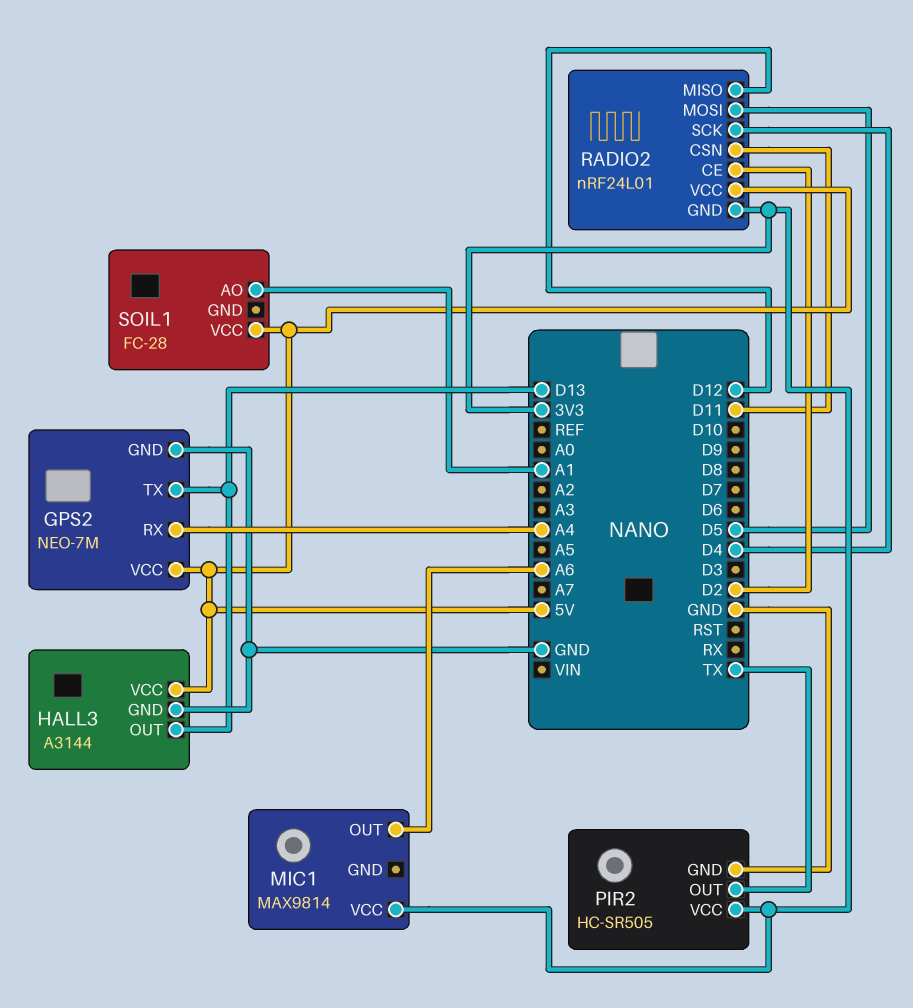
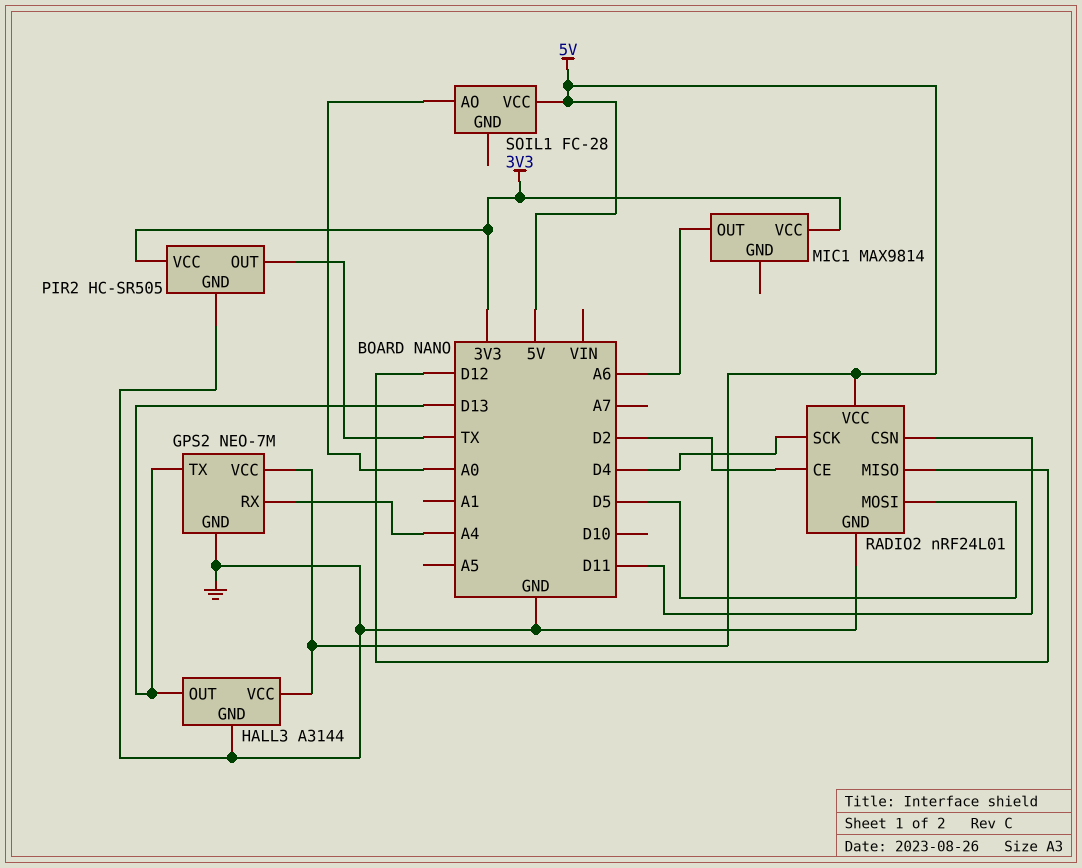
RADIO2 pin GND: 3V3 -> GND
SOIL1 pin AO: A1 -> A0

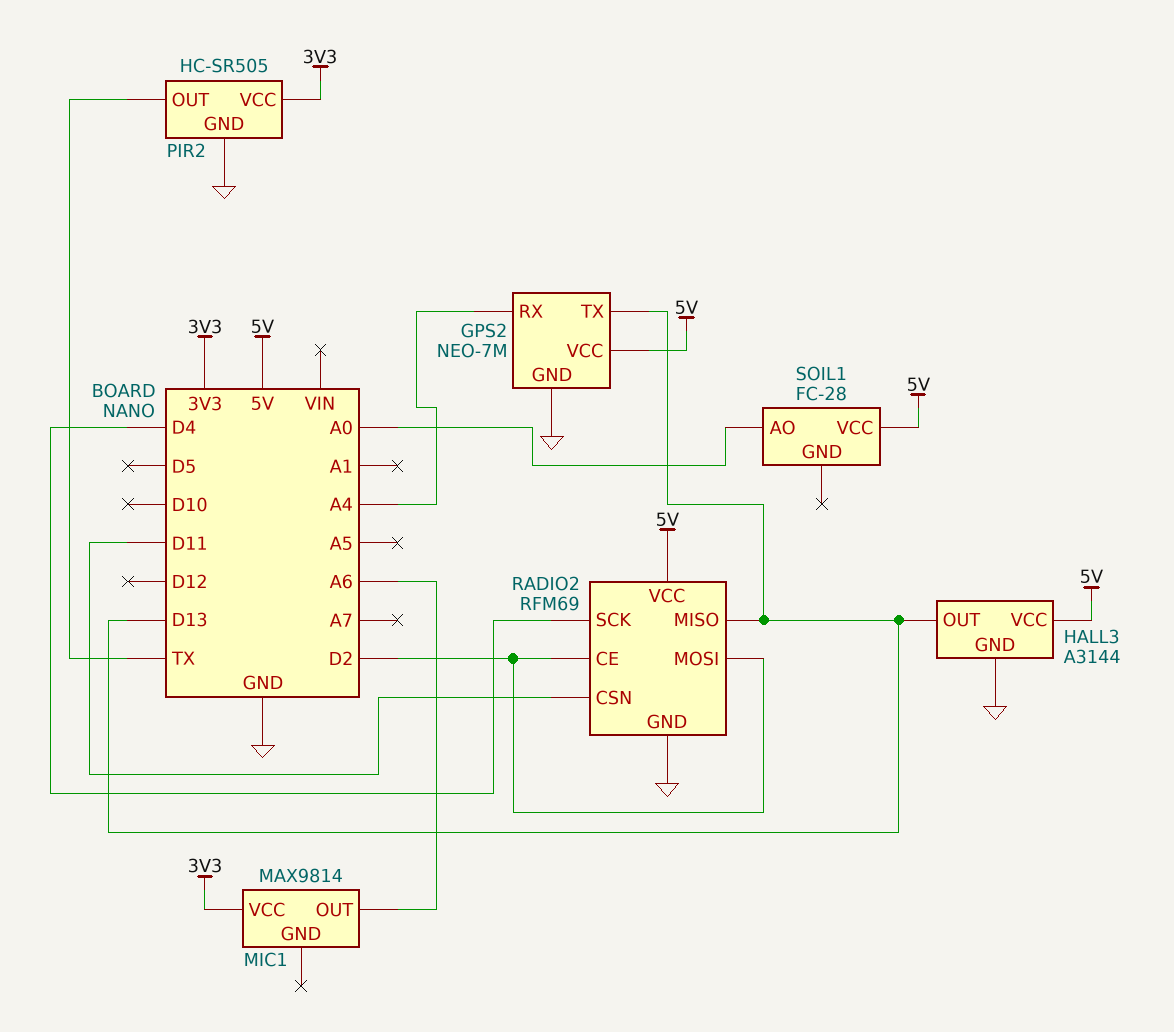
RADIO2: nRF24L01 -> RFM69
RADIO2 pin MISO: D12 -> D13
RADIO2 pin MOSI: D5 -> D2

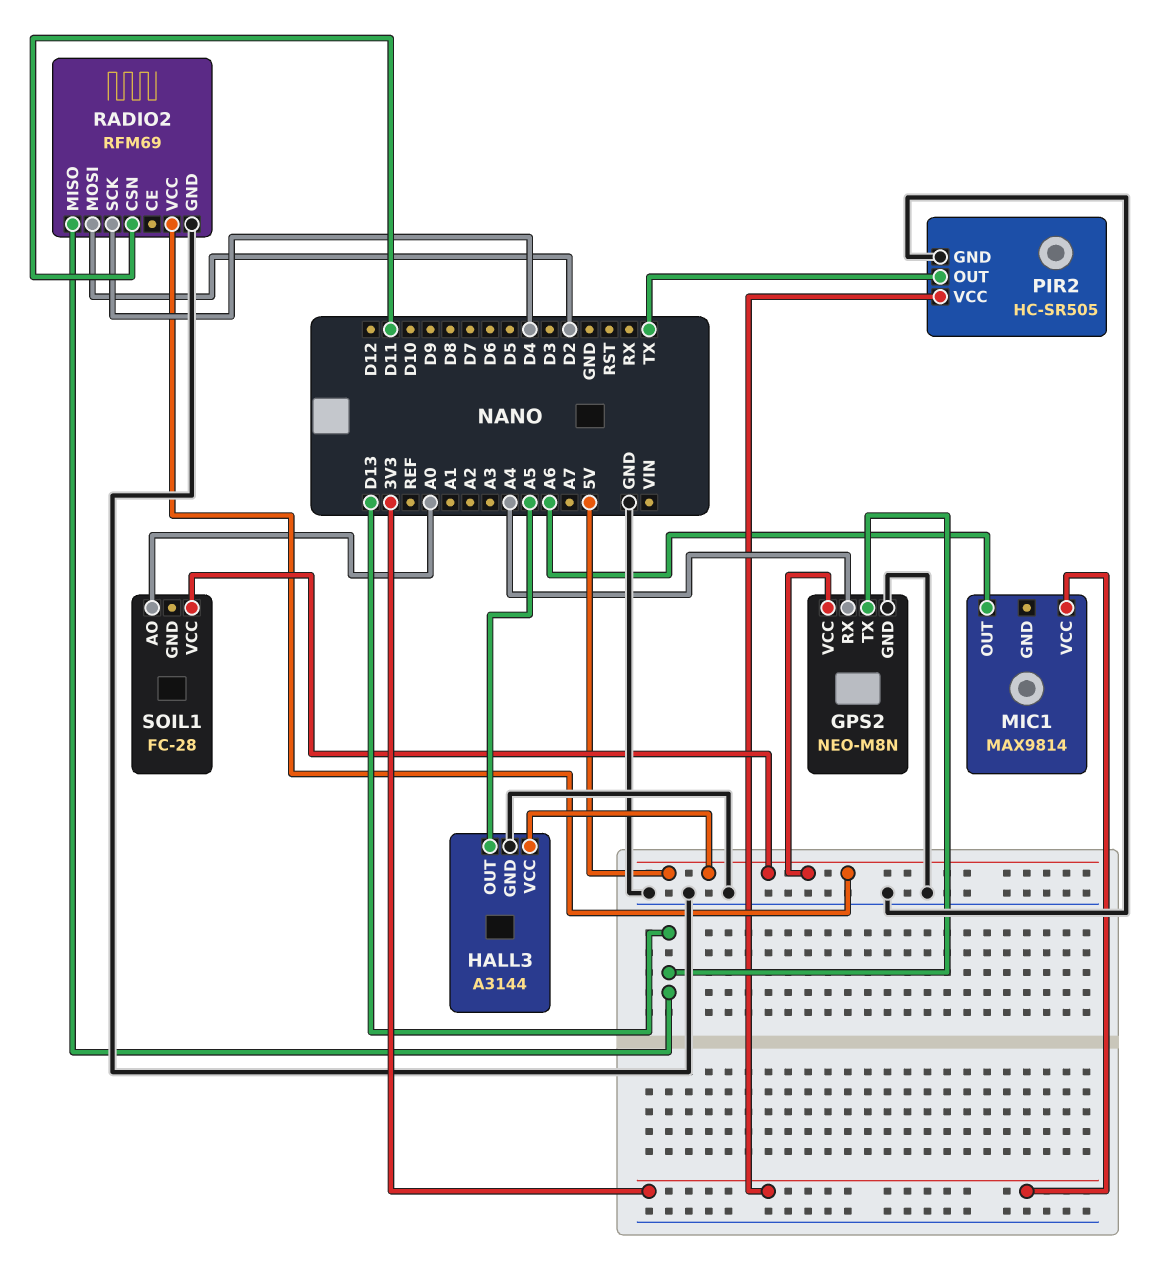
GPS2: NEO-7M -> NEO-M8N
HALL3 pin OUT: D13 -> A5
RADIO2 pin CE: D2 -> none

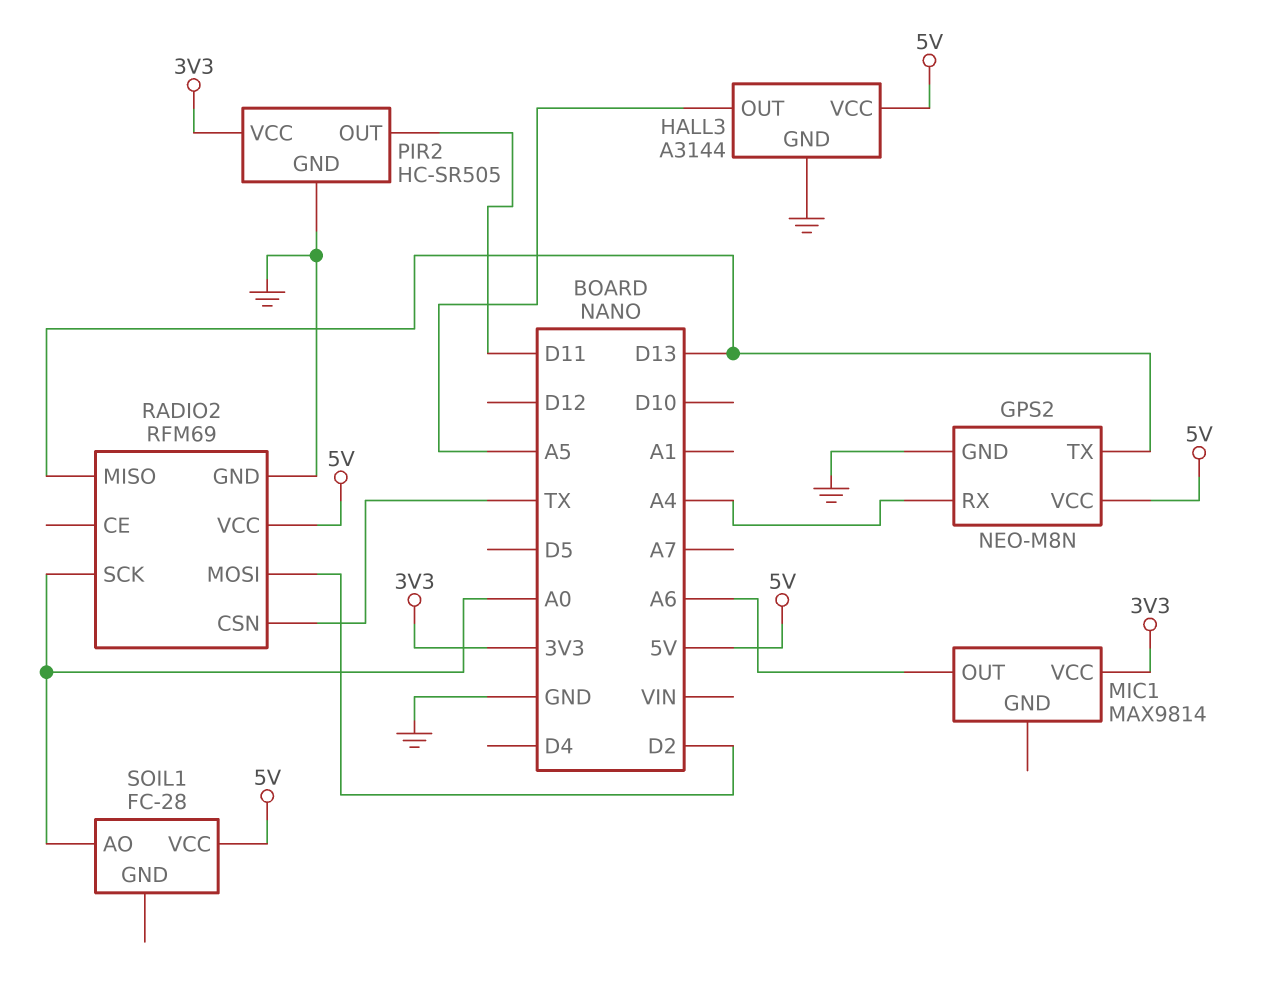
PIR2 pin OUT: TX -> D11
RADIO2 pin CSN: D11 -> TX
RADIO2 pin SCK: D4 -> A0

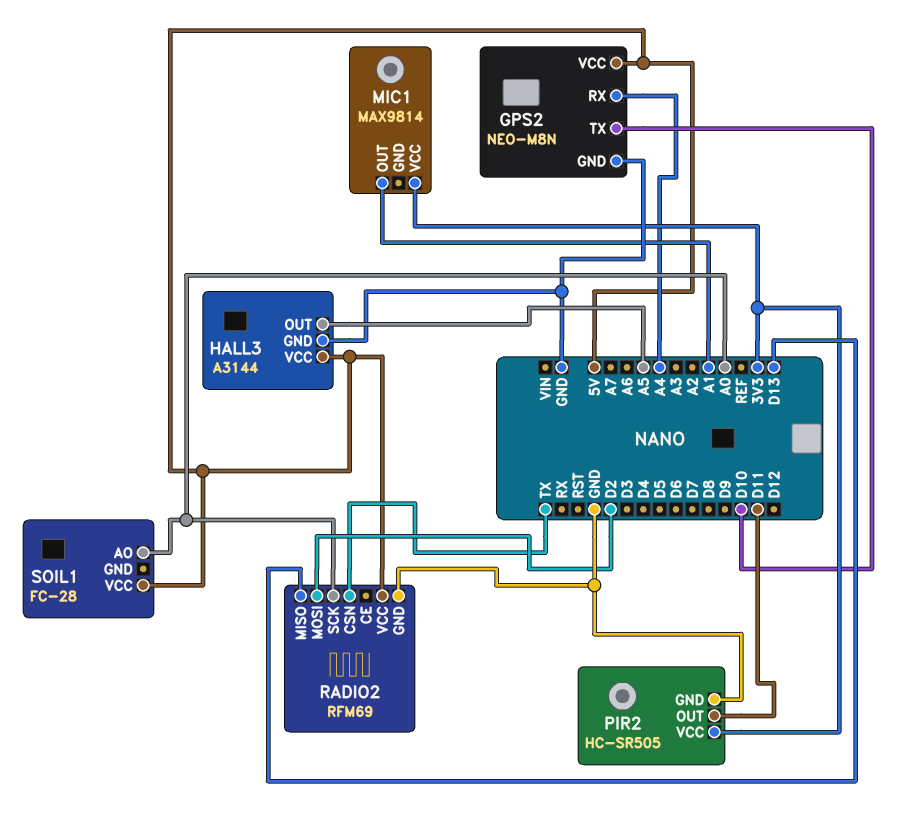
GPS2 pin TX: D13 -> D10
MIC1 pin OUT: A6 -> A1

